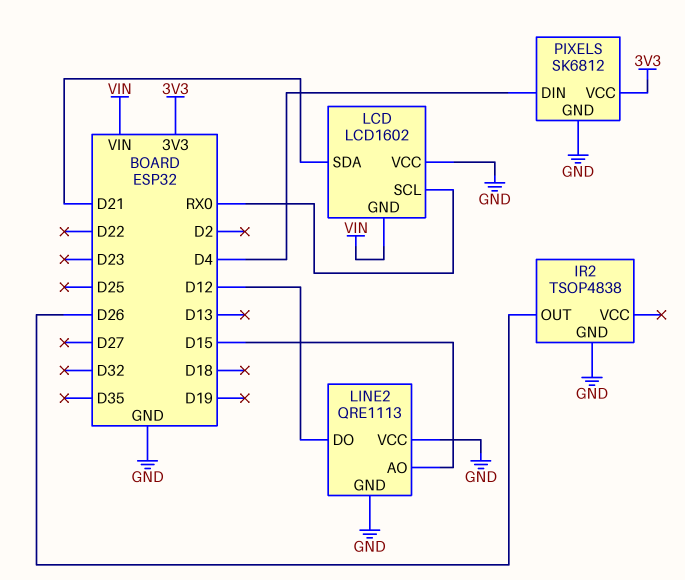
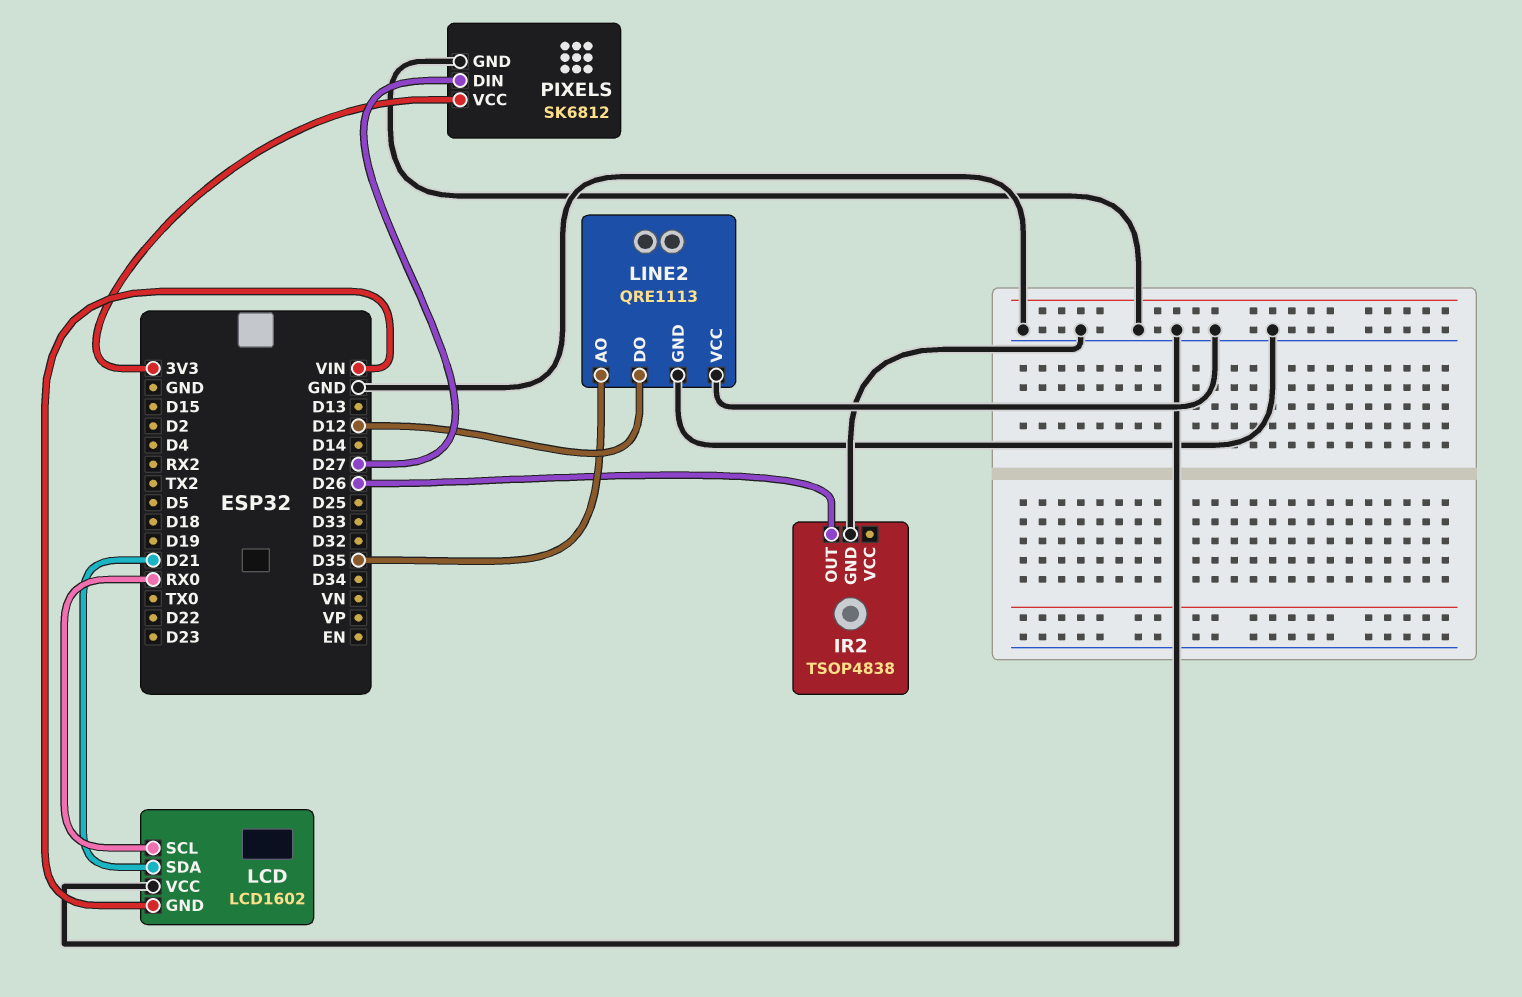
LINE2 pin AO: D15 -> D35
PIXELS pin DIN: D4 -> D27

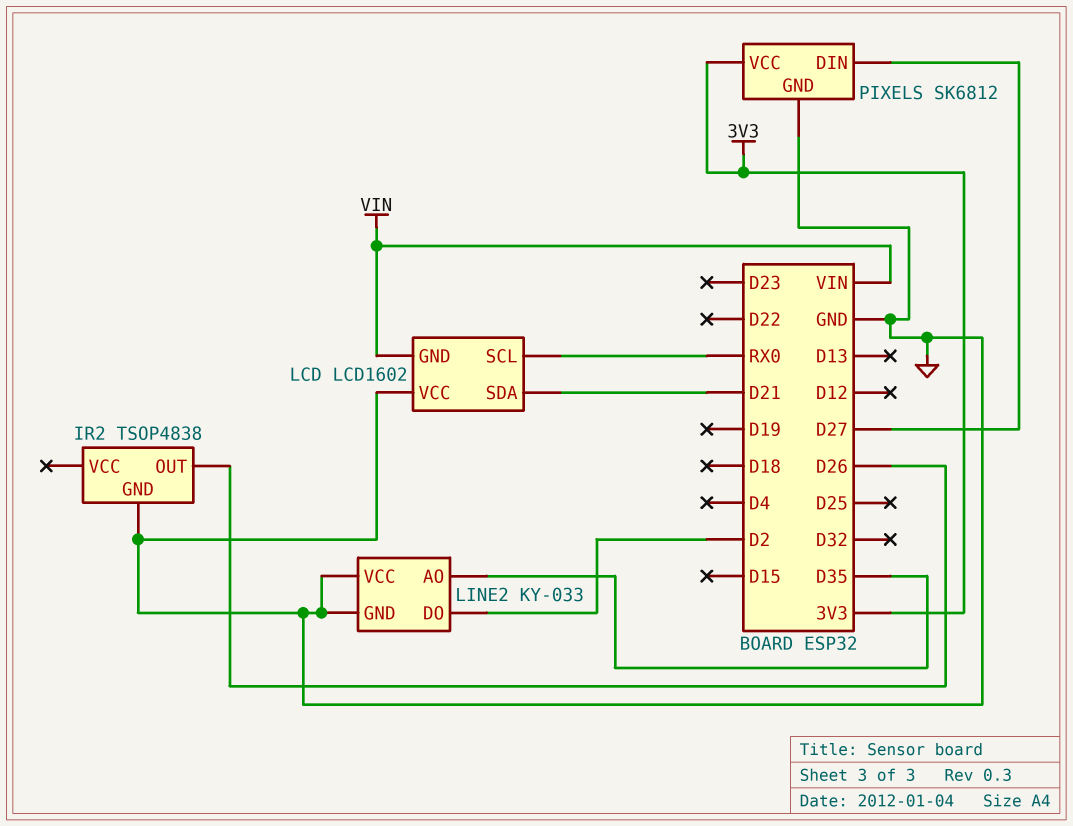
LINE2: QRE1113 -> KY-033
LINE2 pin DO: D12 -> D2

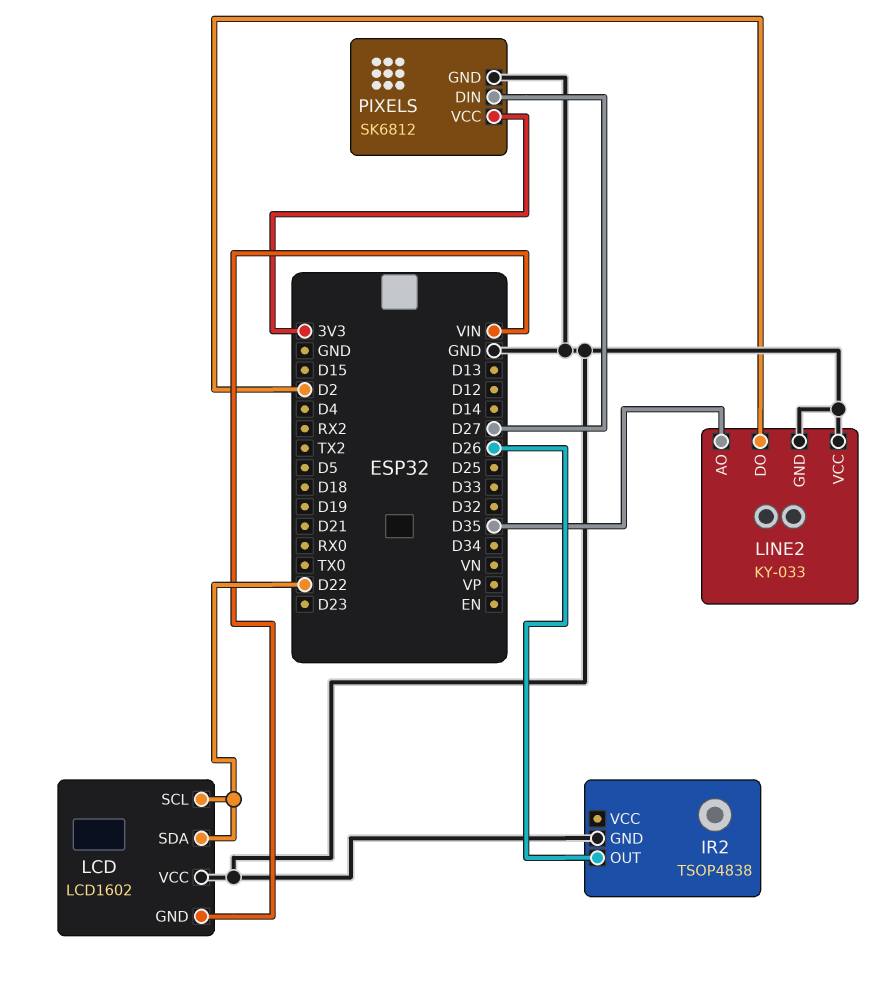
LCD pin SCL: RX0 -> D22
LCD pin SDA: D21 -> D22

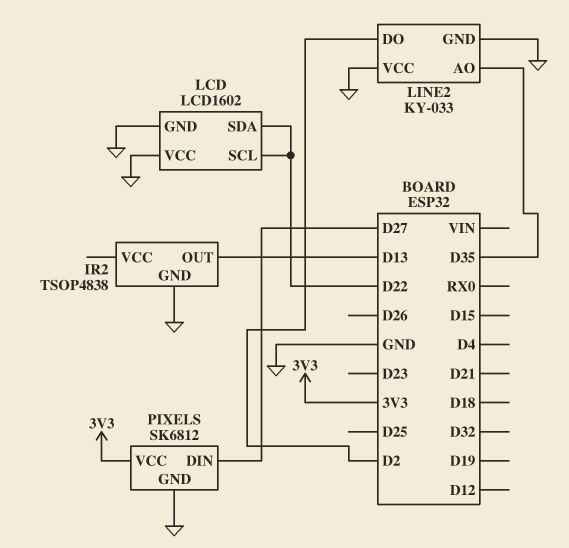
IR2 pin OUT: D26 -> D13
LCD pin GND: VIN -> GND

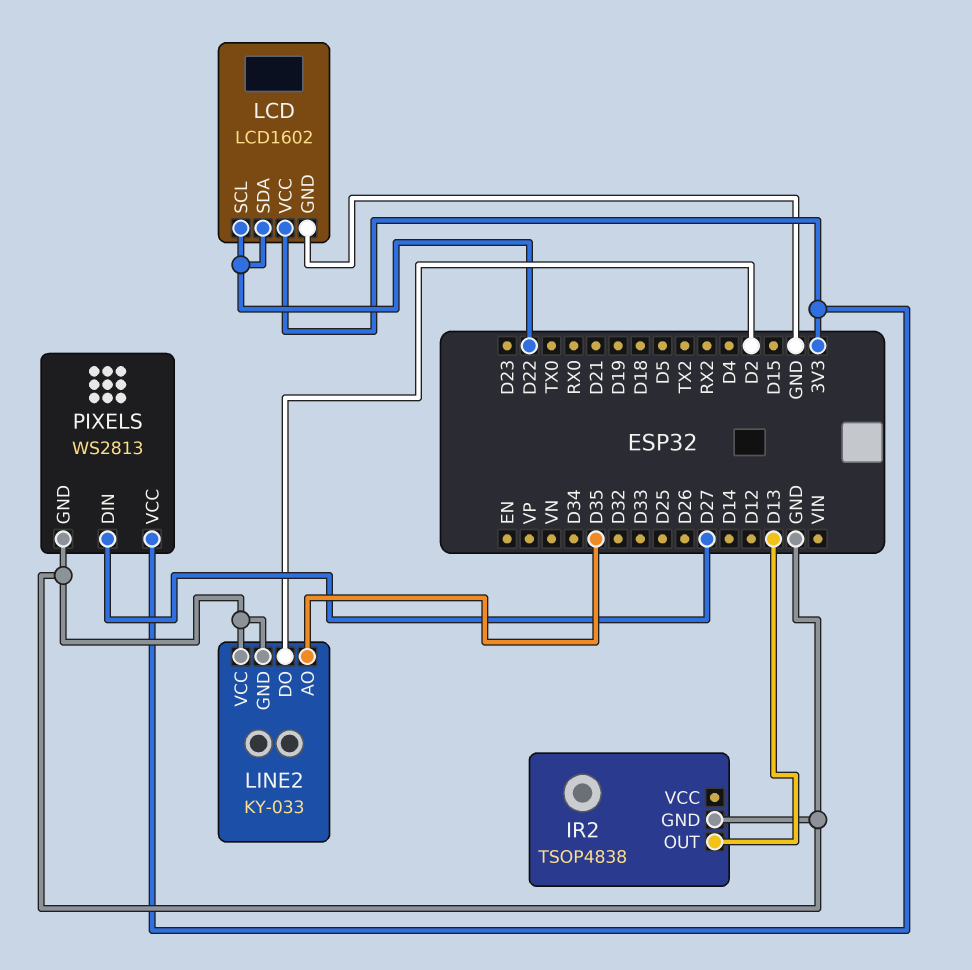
LCD pin VCC: GND -> 3V3
PIXELS: SK6812 -> WS2813

